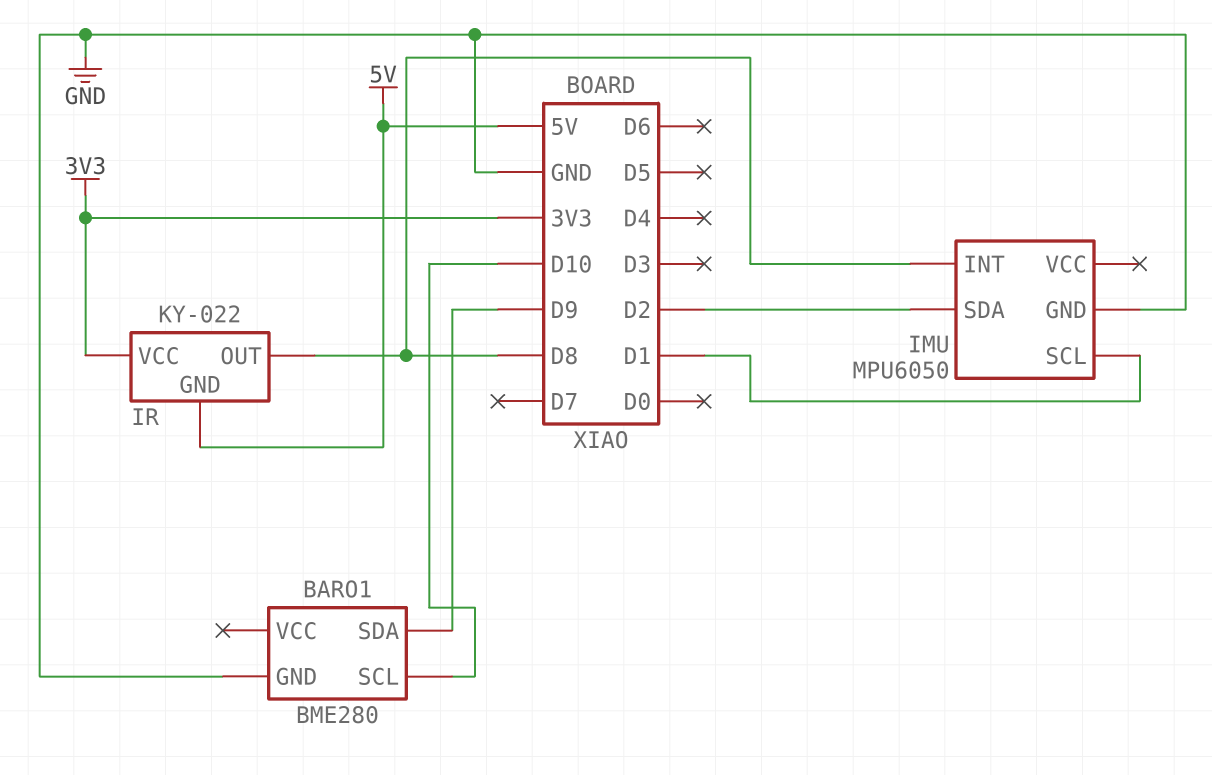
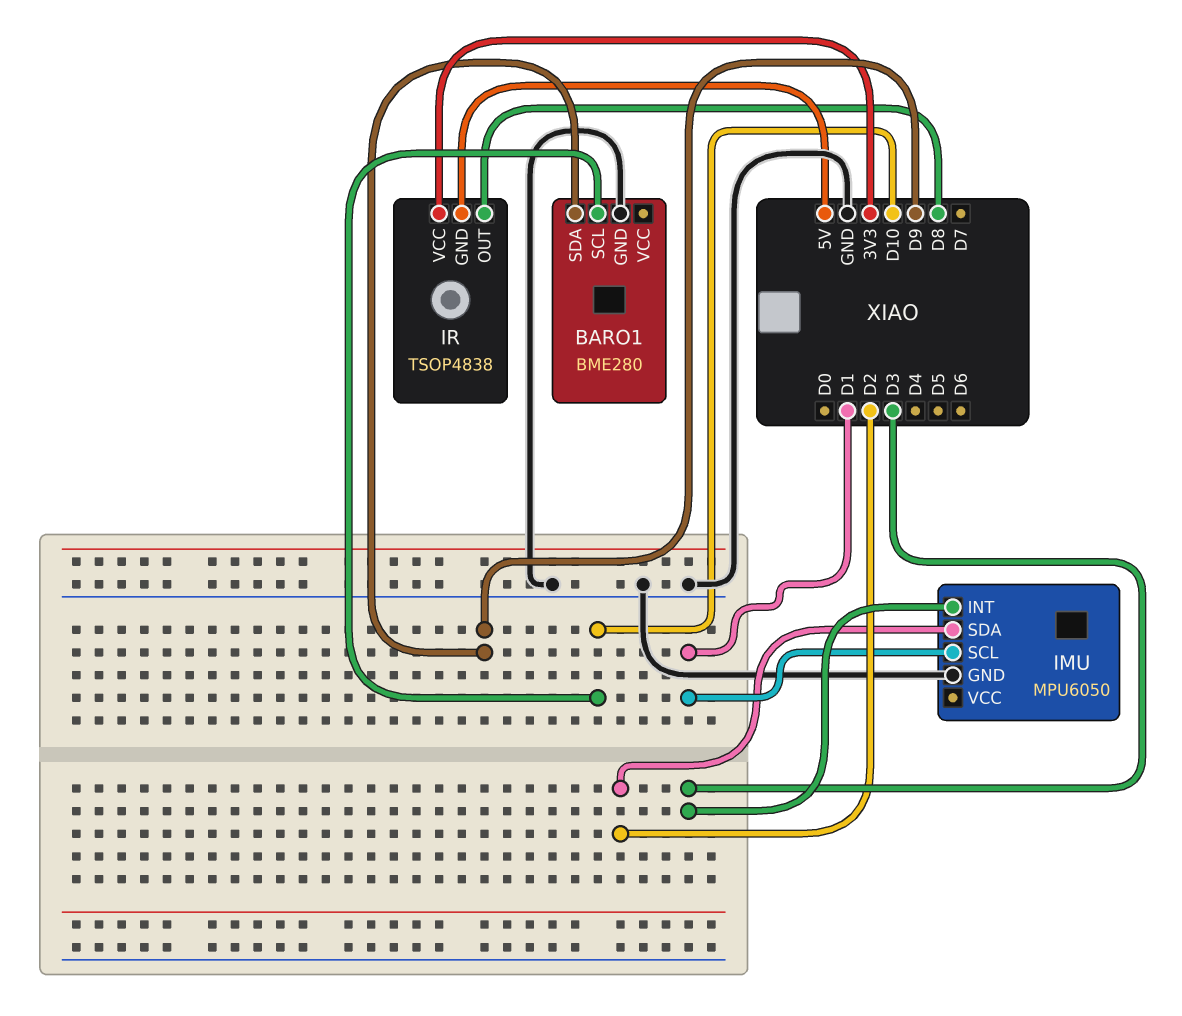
IMU pin INT: D8 -> D3
IR: KY-022 -> TSOP4838

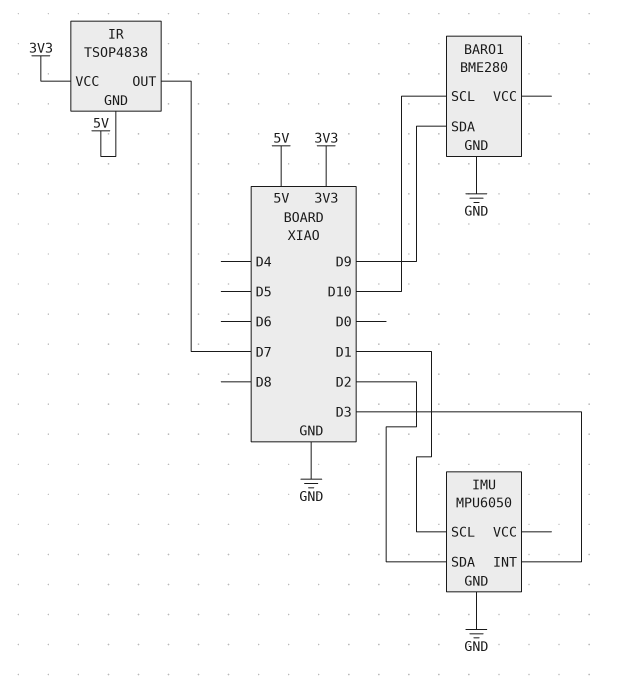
IR pin OUT: D8 -> D7

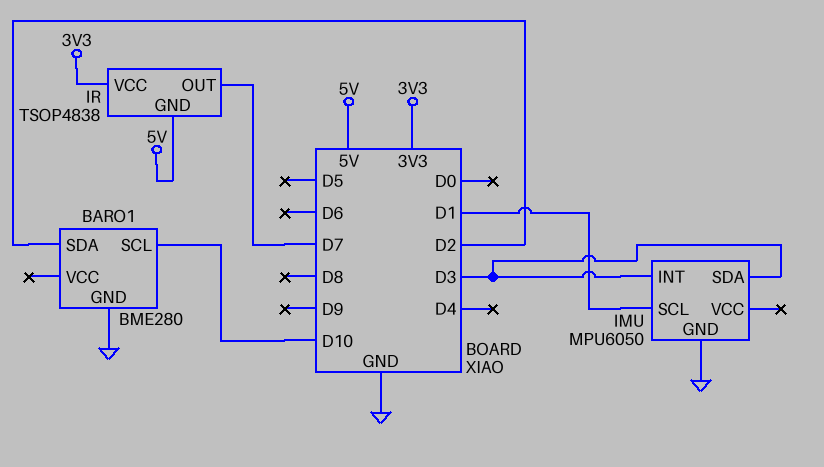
BARO1 pin SDA: D9 -> D2
IMU pin SDA: D2 -> D3

